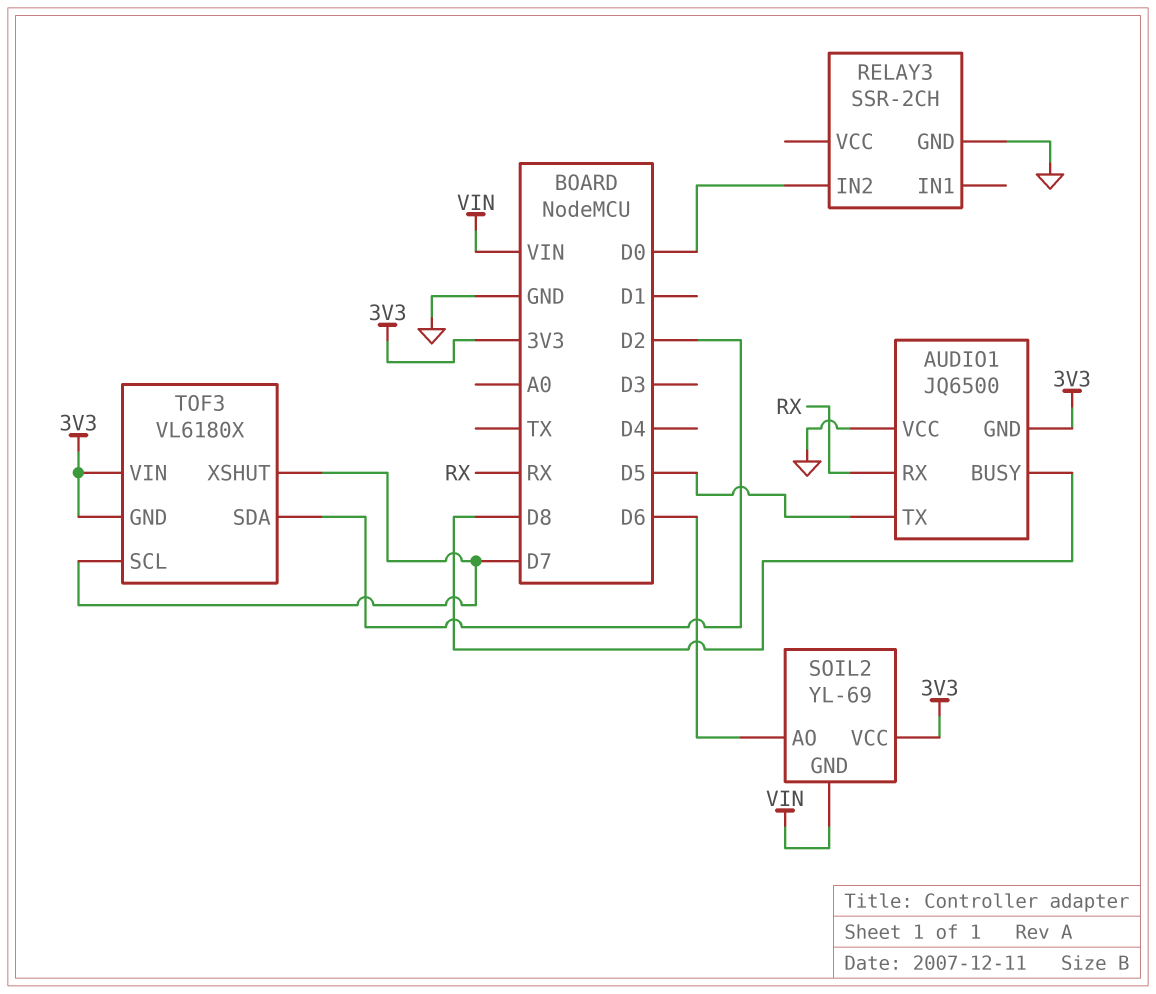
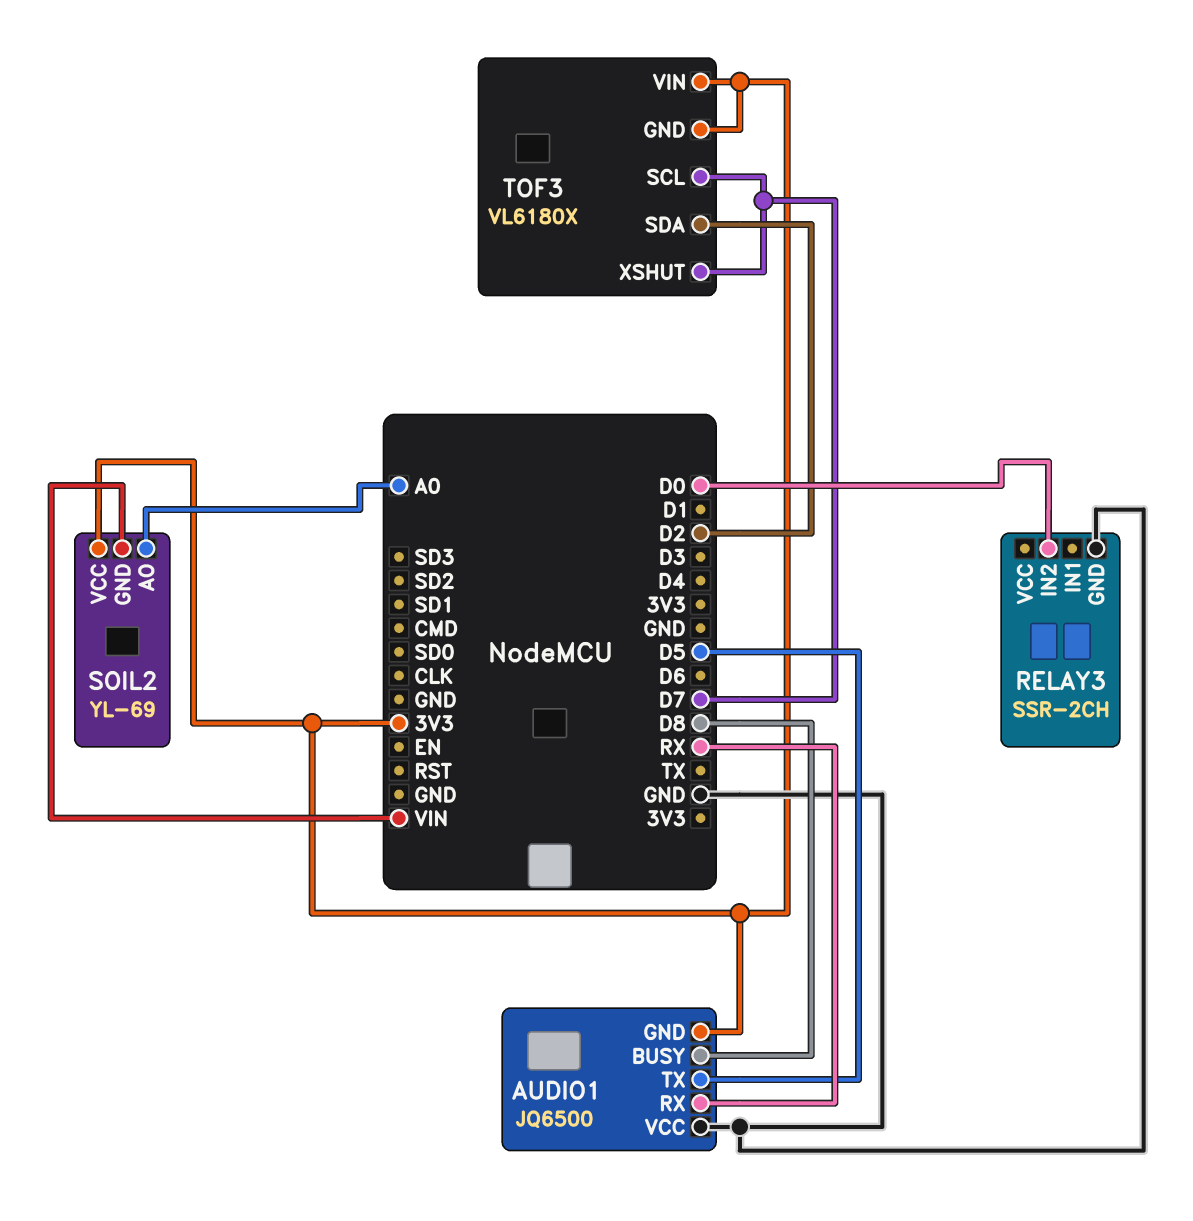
SOIL2 pin AO: D6 -> A0

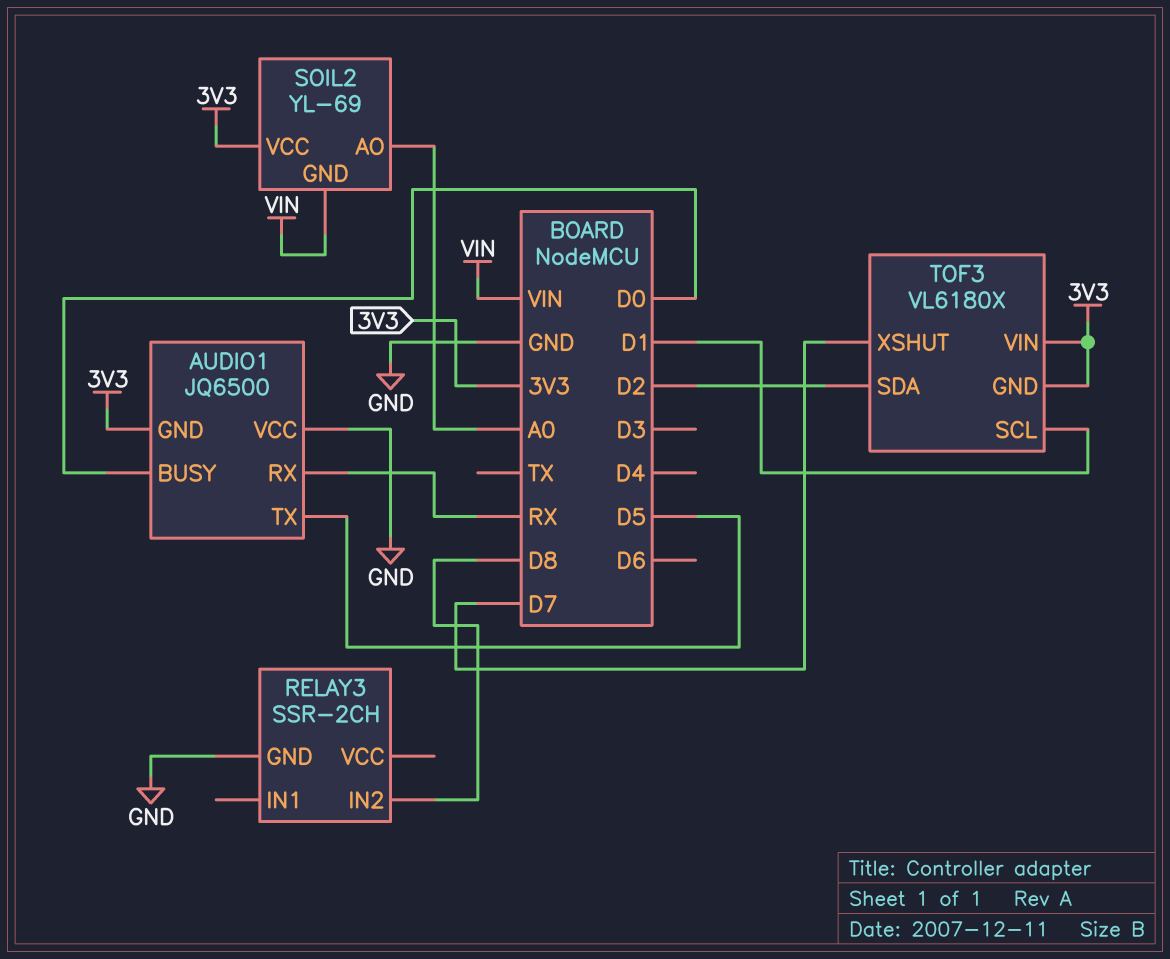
AUDIO1 pin BUSY: D8 -> D0
RELAY3 pin IN2: D0 -> D8
TOF3 pin SCL: D7 -> D1

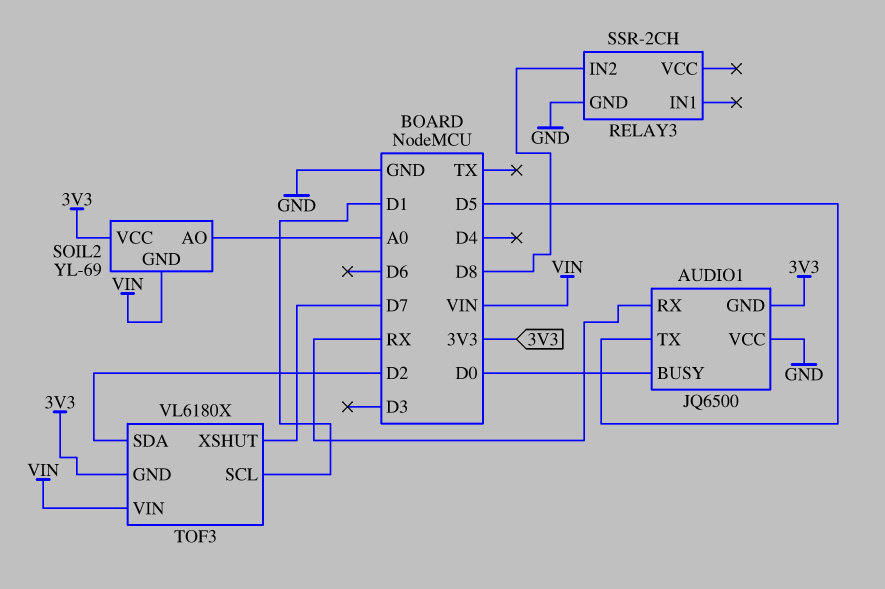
TOF3 pin VIN: 3V3 -> VIN

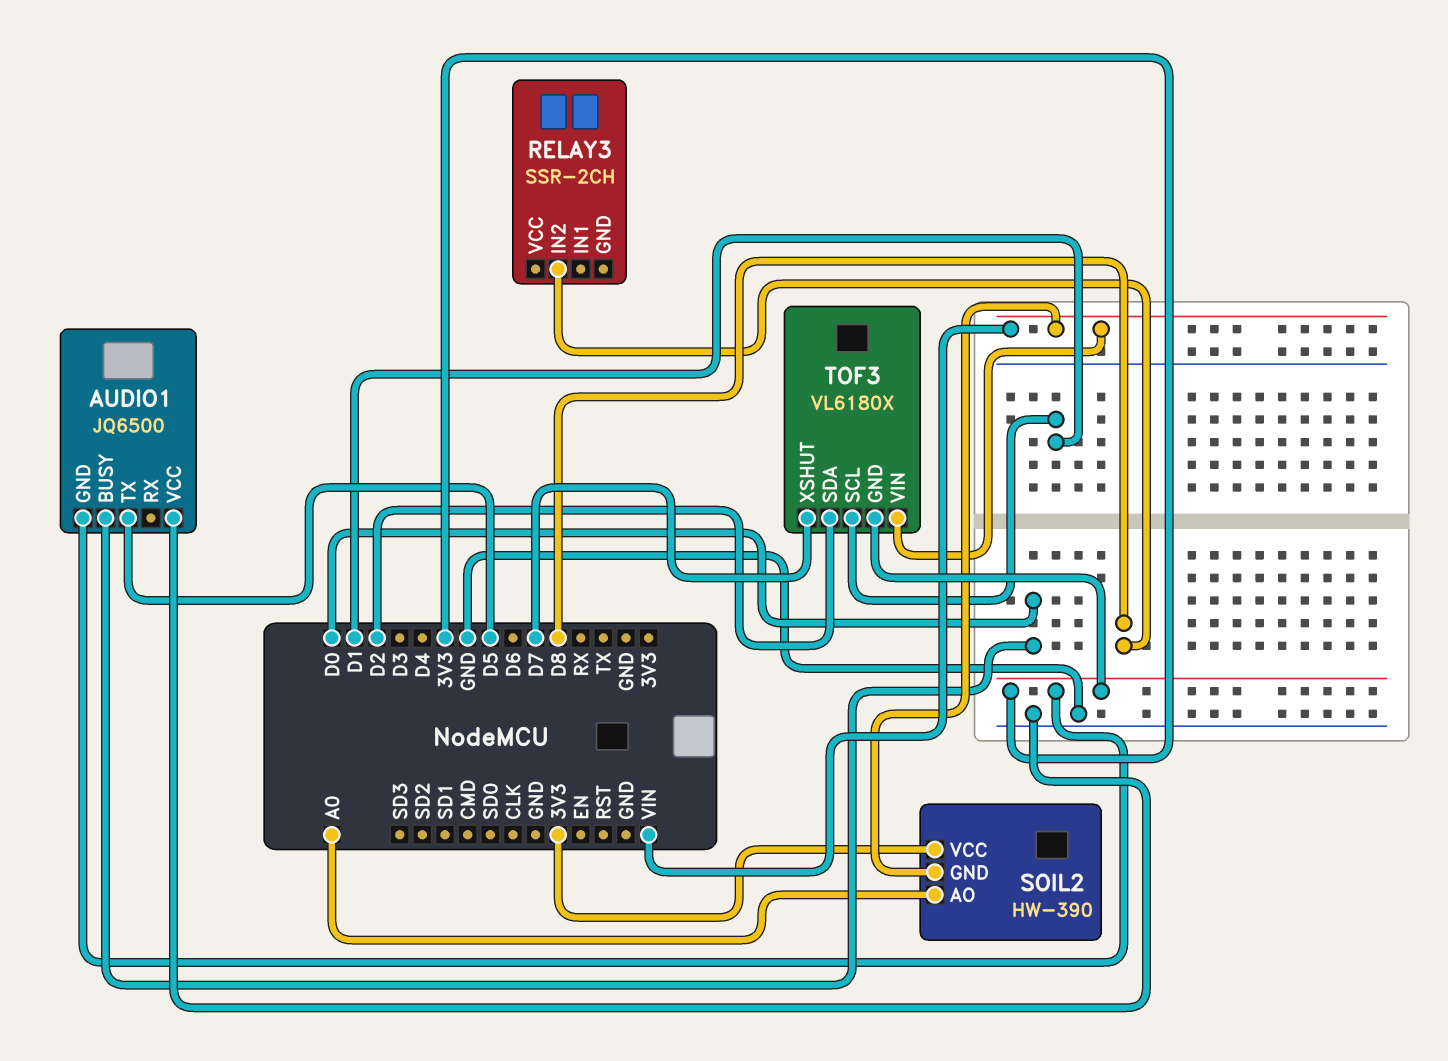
AUDIO1 pin RX: RX -> none
RELAY3 pin GND: GND -> none
SOIL2: YL-69 -> HW-390

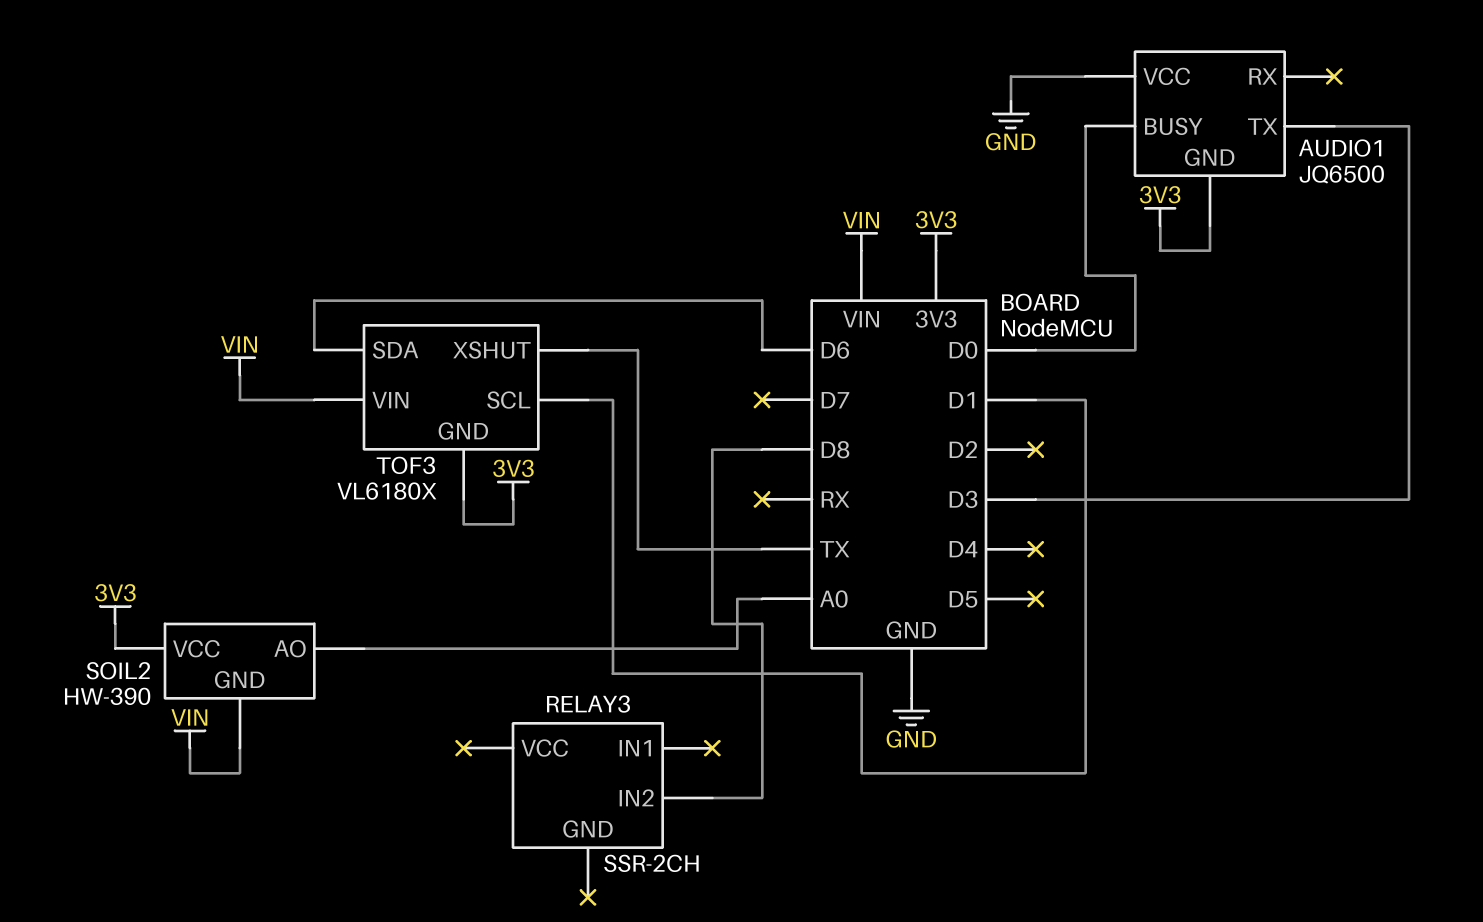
AUDIO1 pin TX: D5 -> D3
TOF3 pin SDA: D2 -> D6
TOF3 pin XSHUT: D7 -> TX

